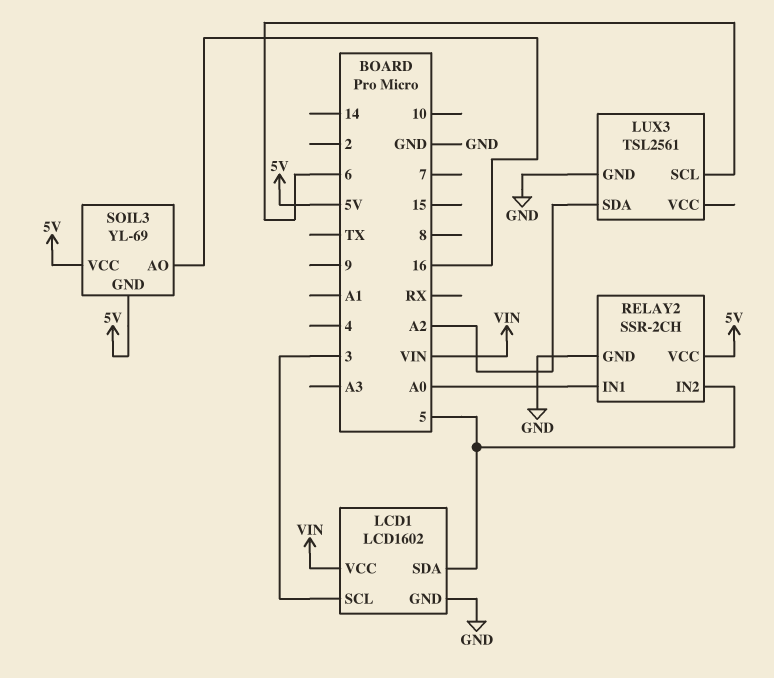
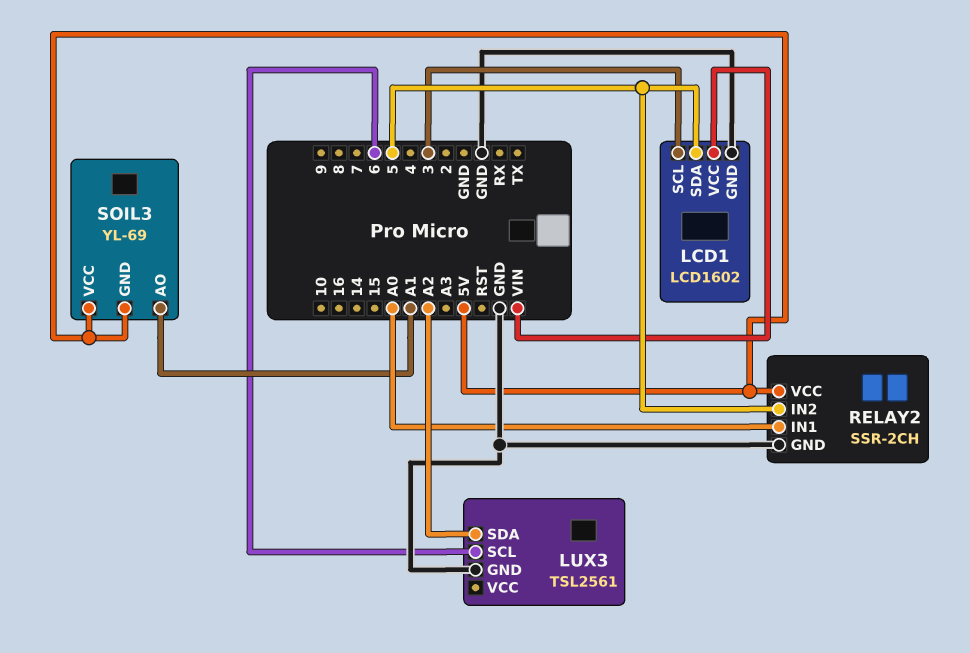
SOIL3 pin AO: 16 -> A1

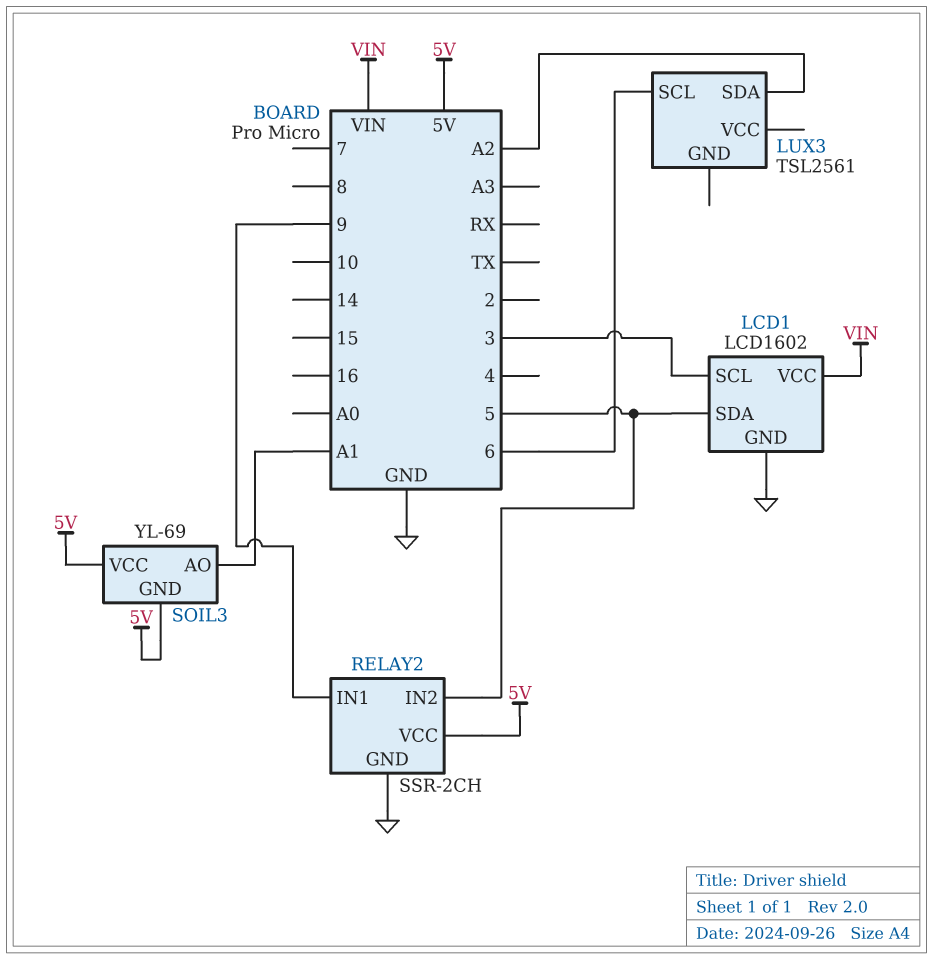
LUX3 pin GND: GND -> none
RELAY2 pin IN1: A0 -> 9

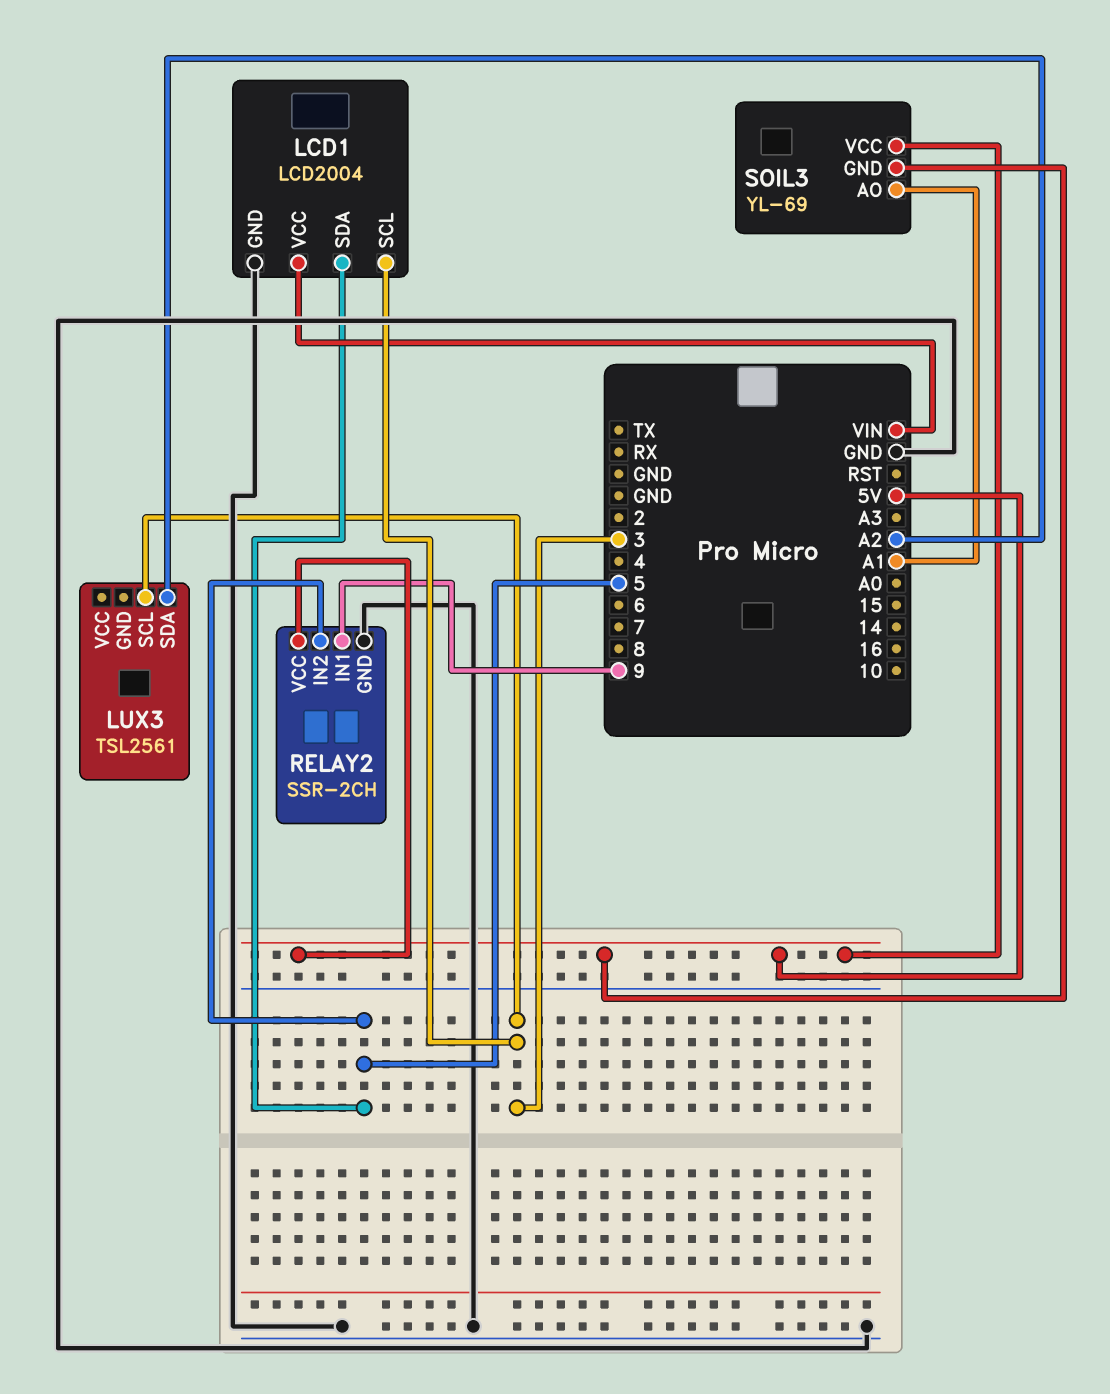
LCD1: LCD1602 -> LCD2004
LUX3 pin SCL: 6 -> 3

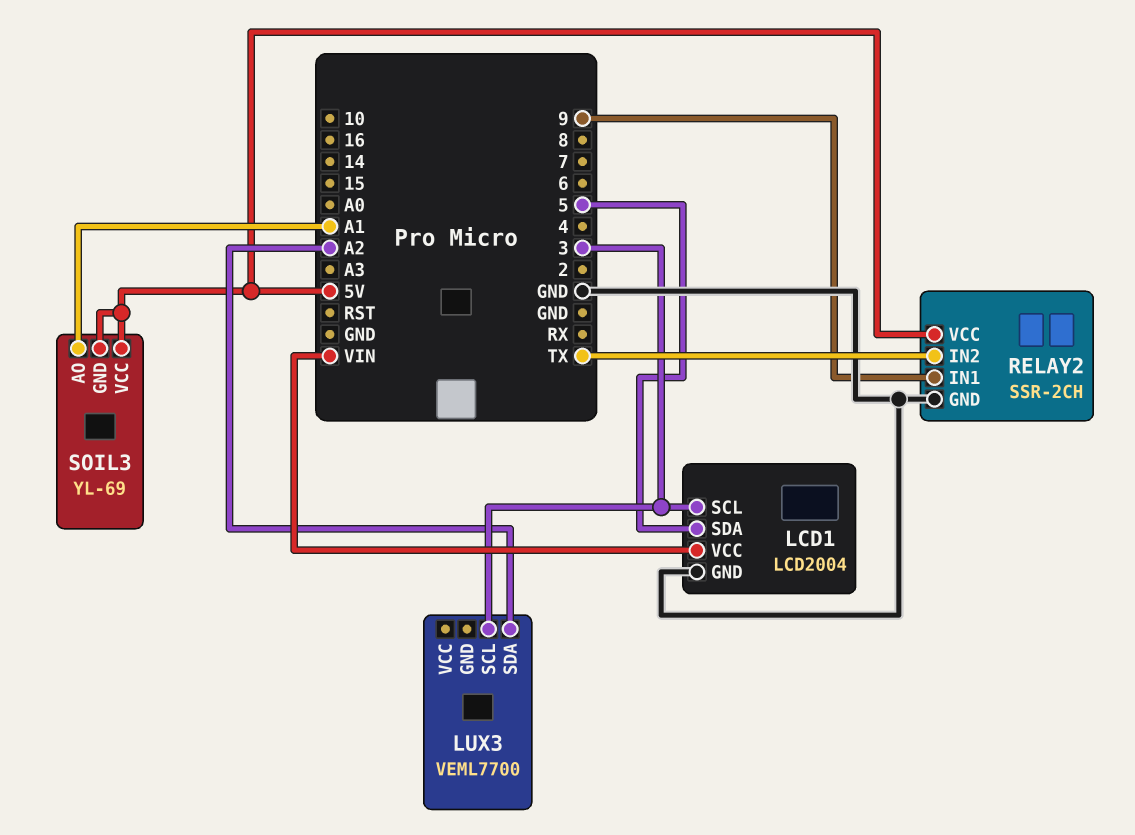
LUX3: TSL2561 -> VEML7700
RELAY2 pin IN2: 5 -> TX

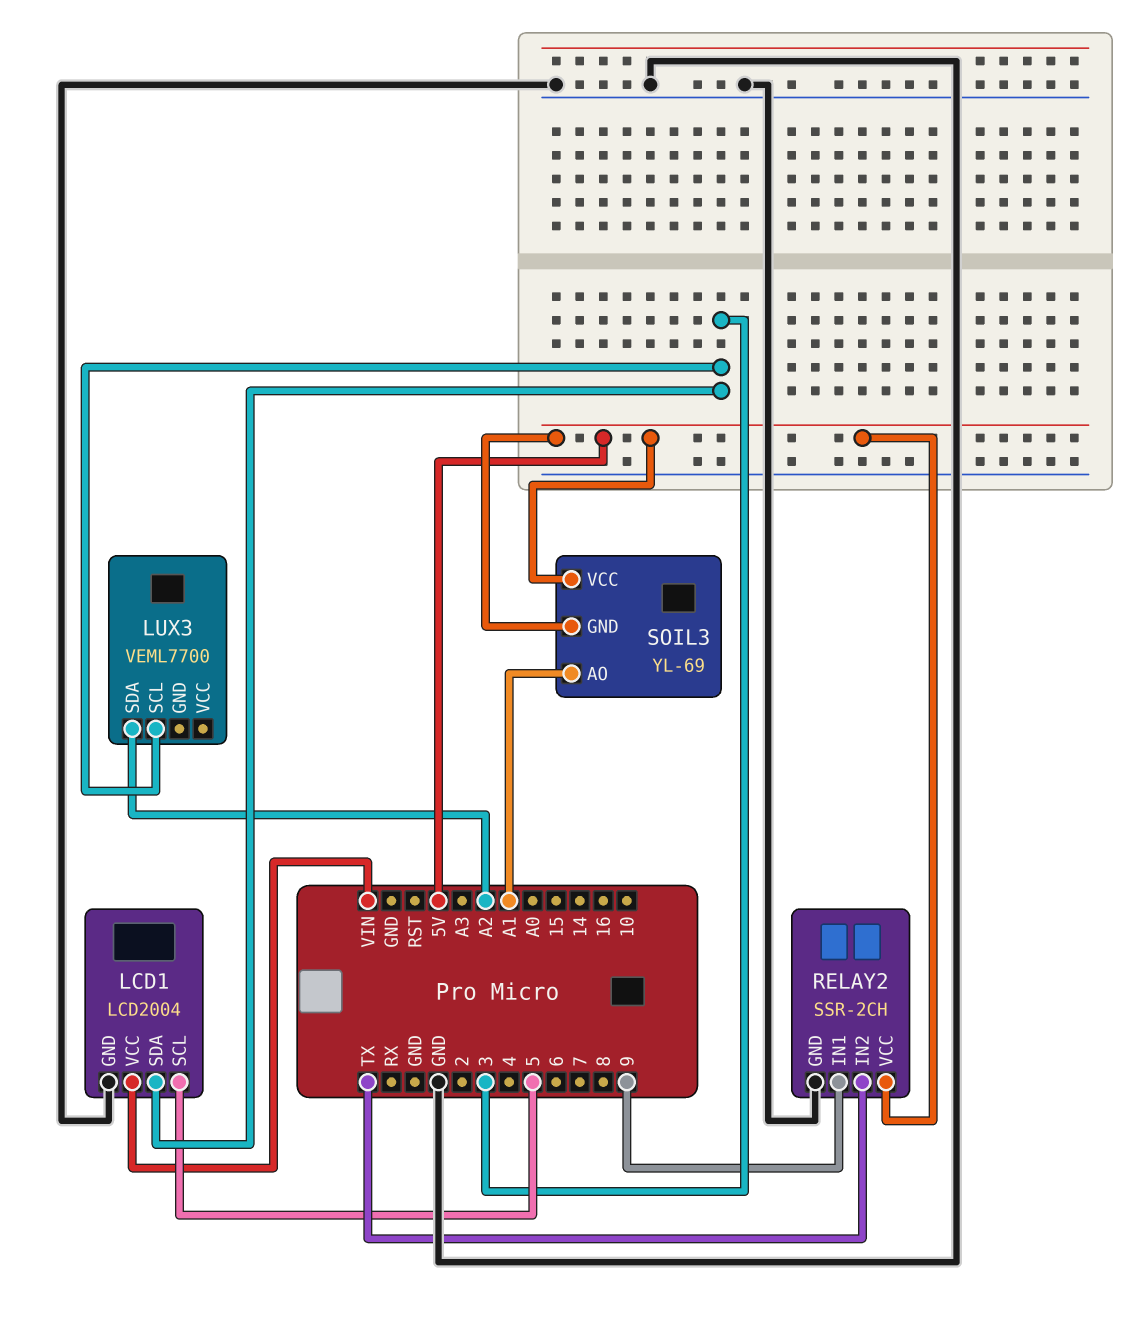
LCD1 pin SCL: 3 -> 5
LCD1 pin SDA: 5 -> 3

